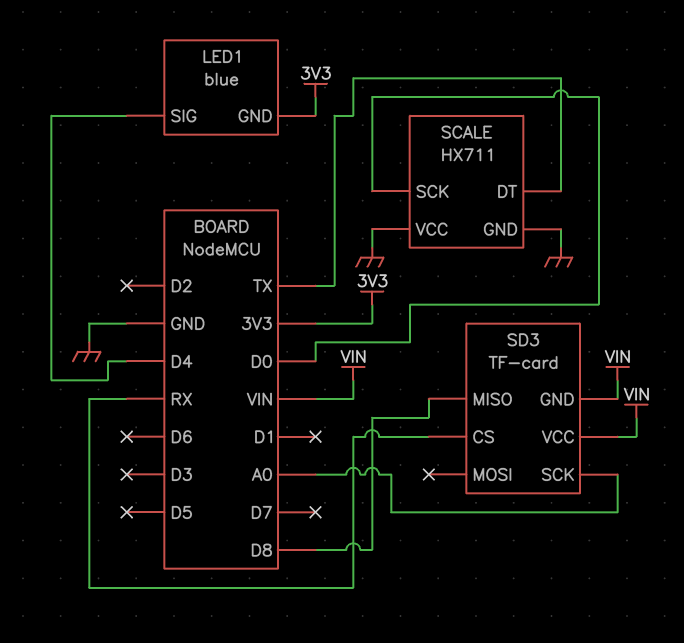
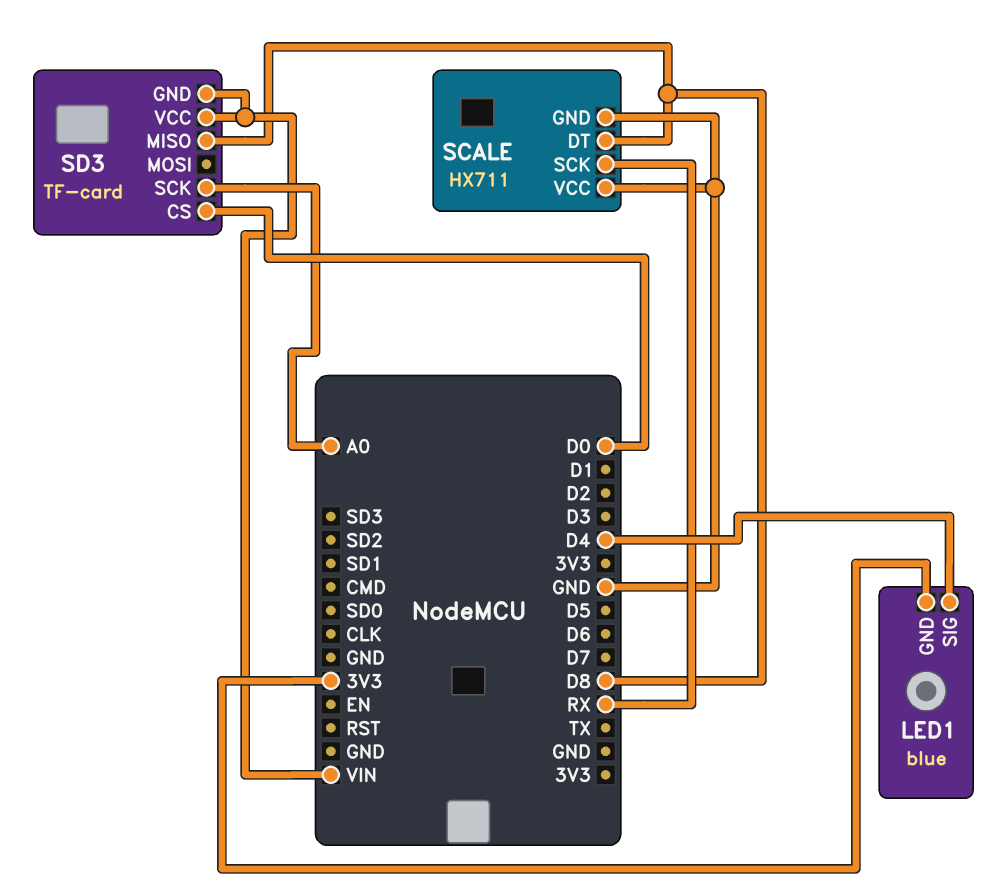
SCALE pin DT: TX -> D8
SCALE pin SCK: D0 -> RX
SD3 pin CS: RX -> D0

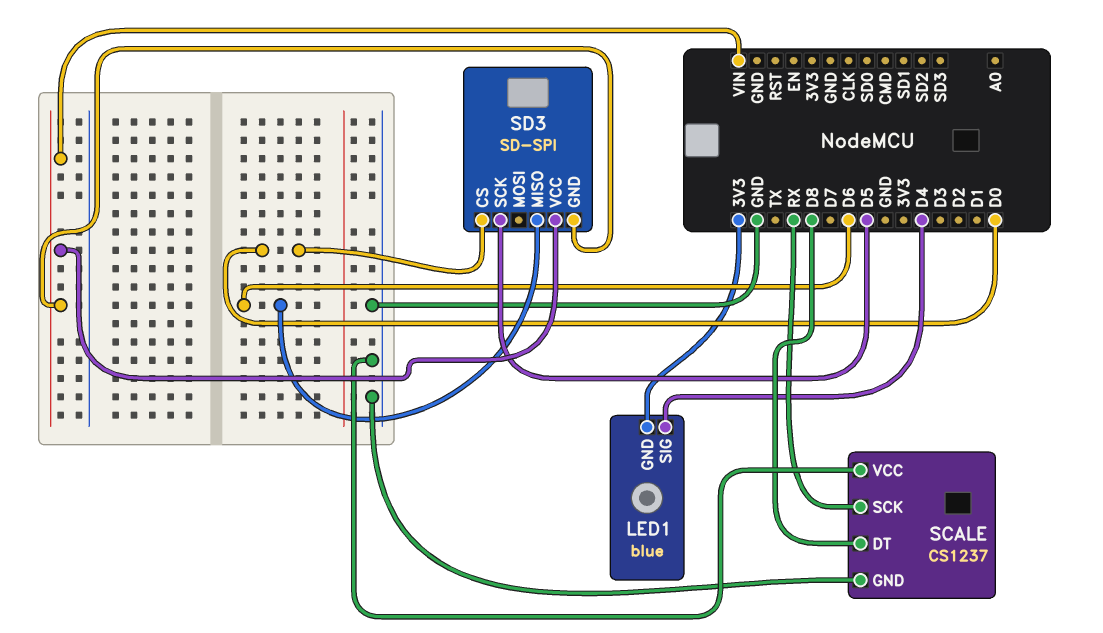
SCALE: HX711 -> CS1237
SD3: TF-card -> SD-SPI
SD3 pin MISO: D8 -> D6
SD3 pin SCK: A0 -> D5

